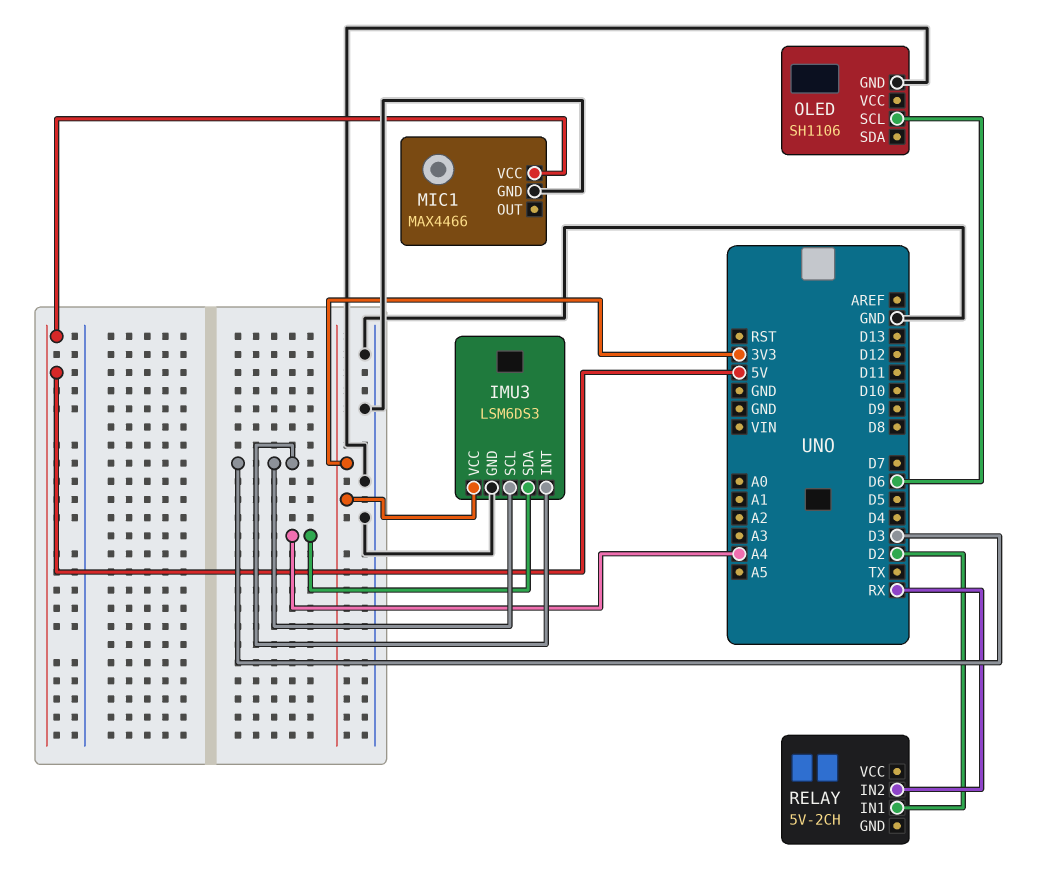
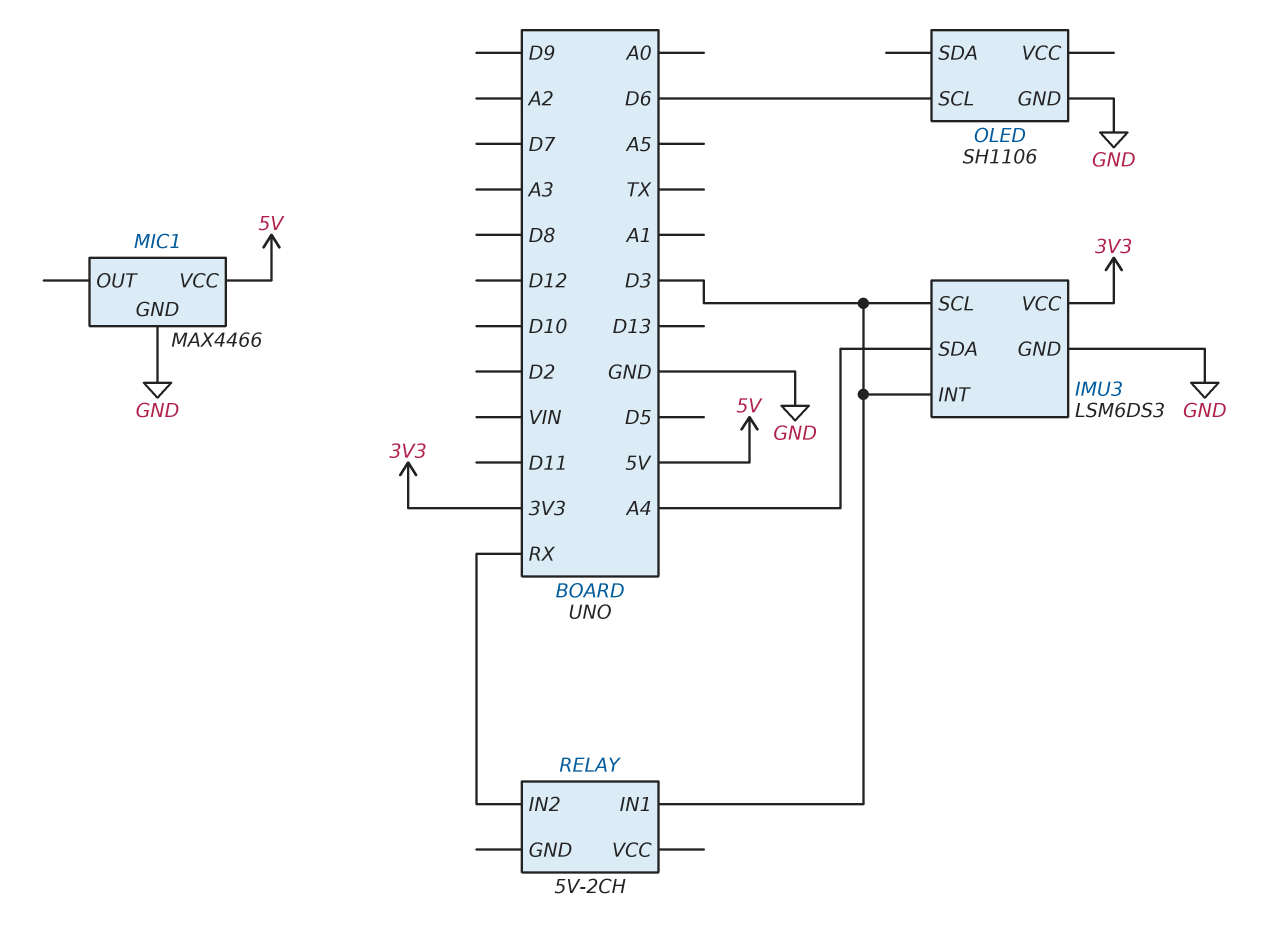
RELAY pin IN1: D2 -> D3

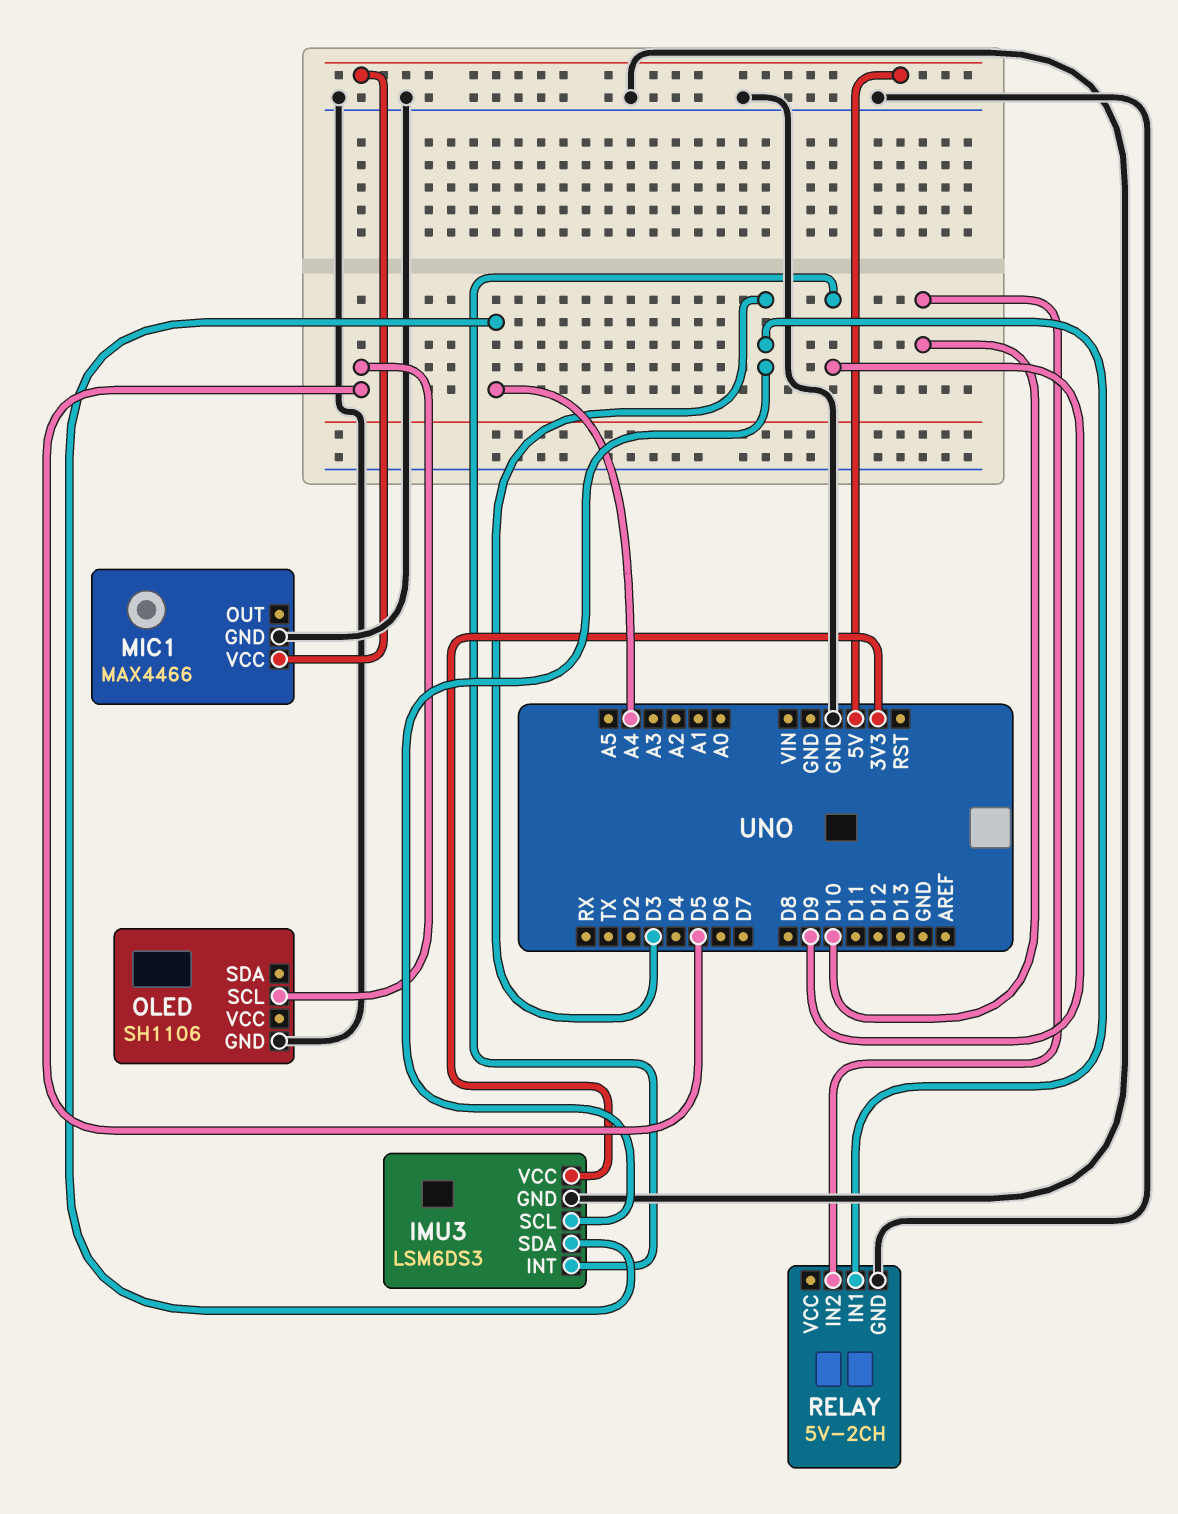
IMU3 pin INT: D3 -> D9
OLED pin SCL: D6 -> D5
RELAY pin GND: none -> GND
RELAY pin IN2: RX -> D10

